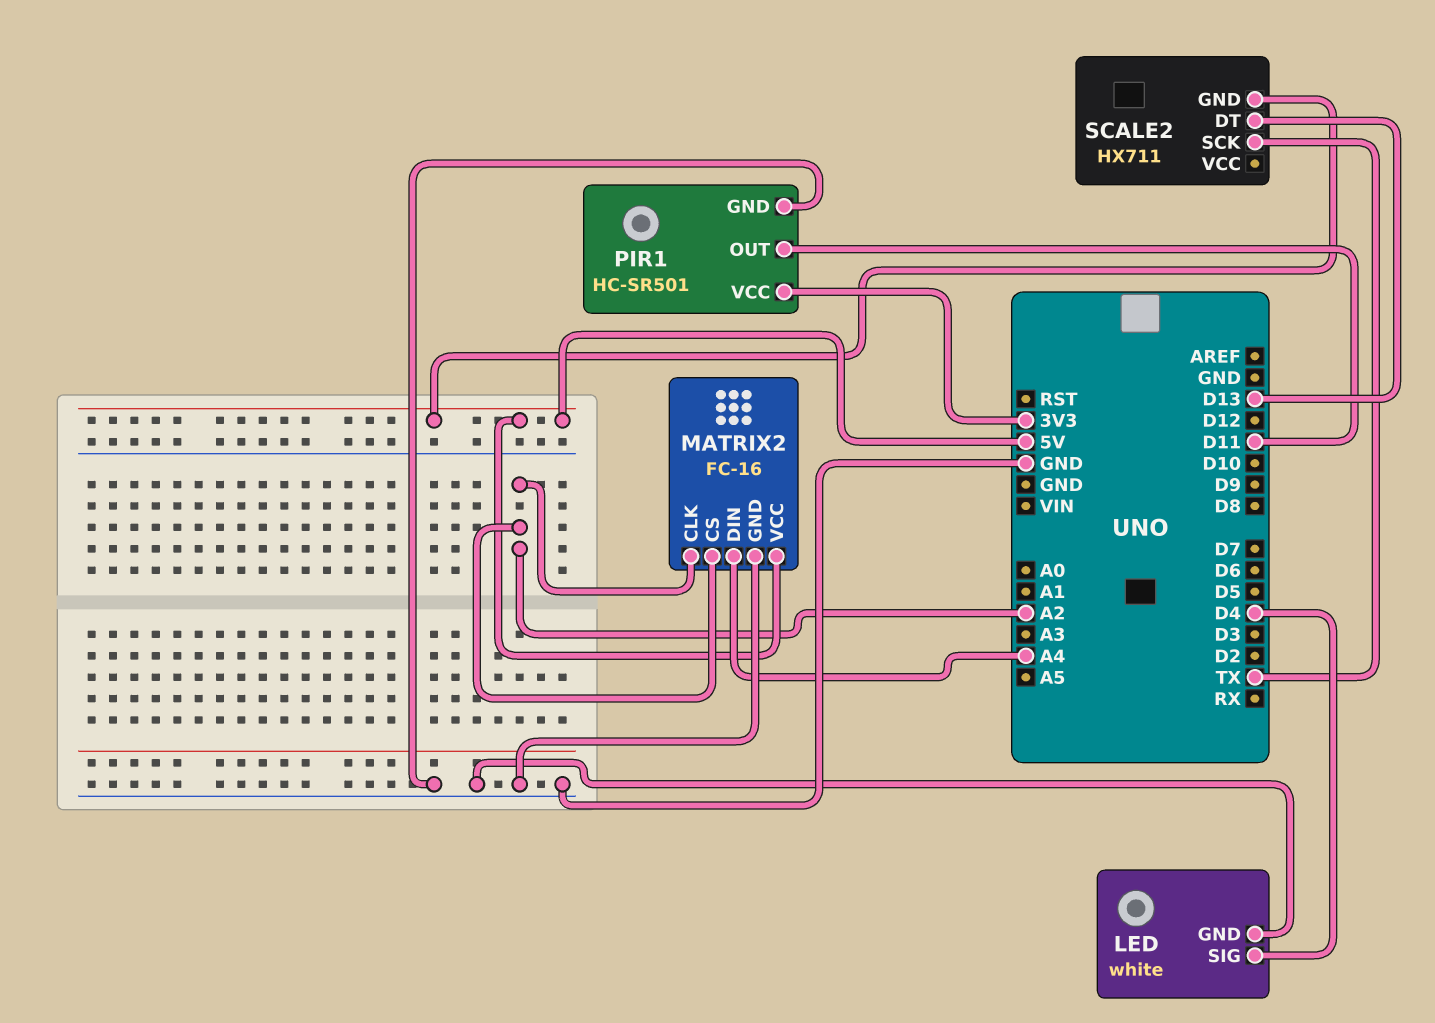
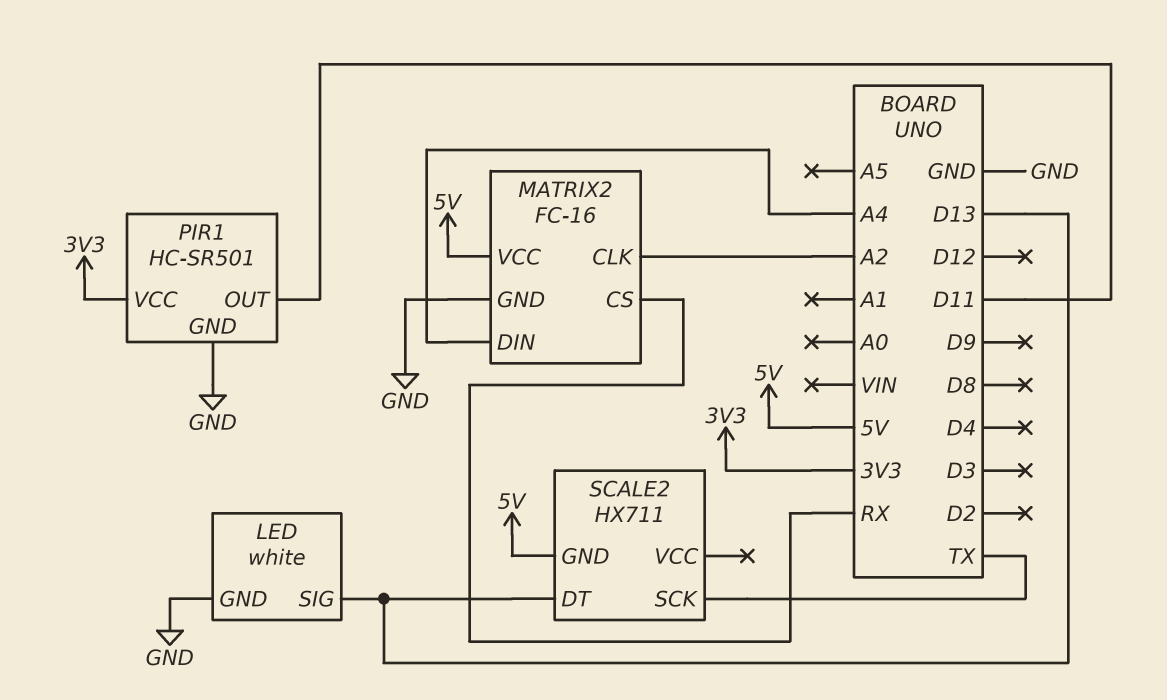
LED pin SIG: D4 -> D13
MATRIX2 pin CS: A2 -> RX

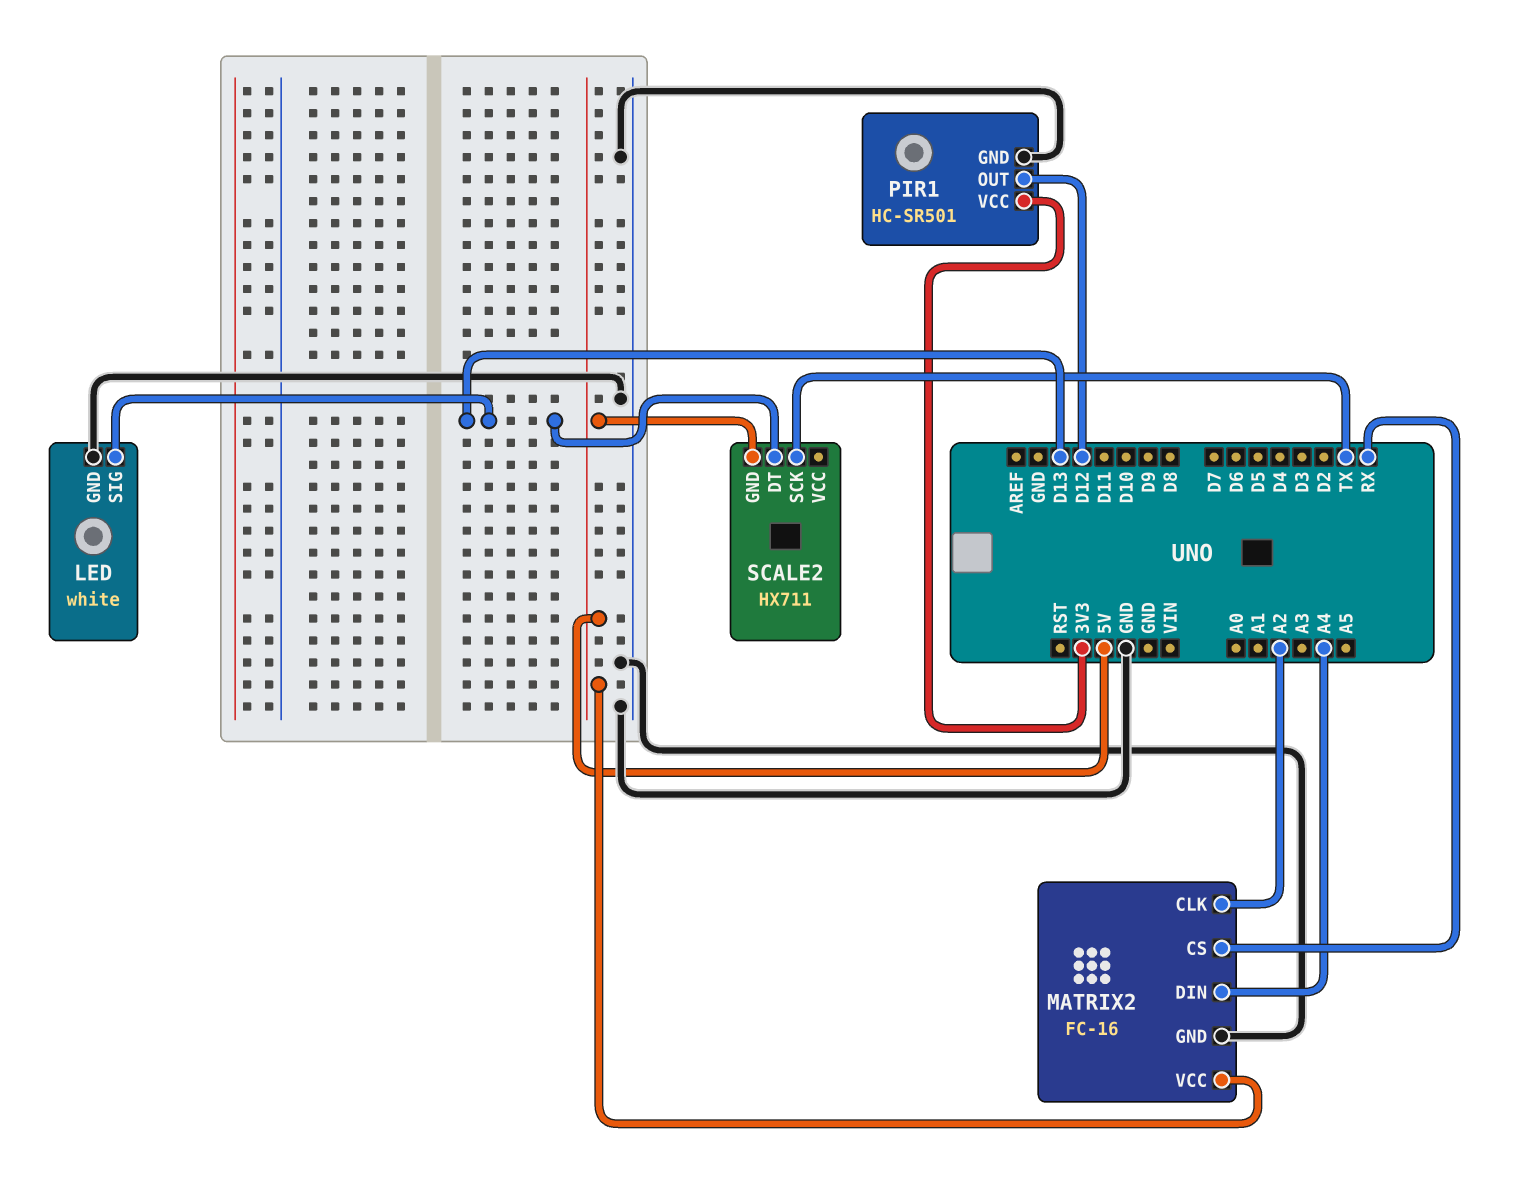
PIR1 pin OUT: D11 -> D12

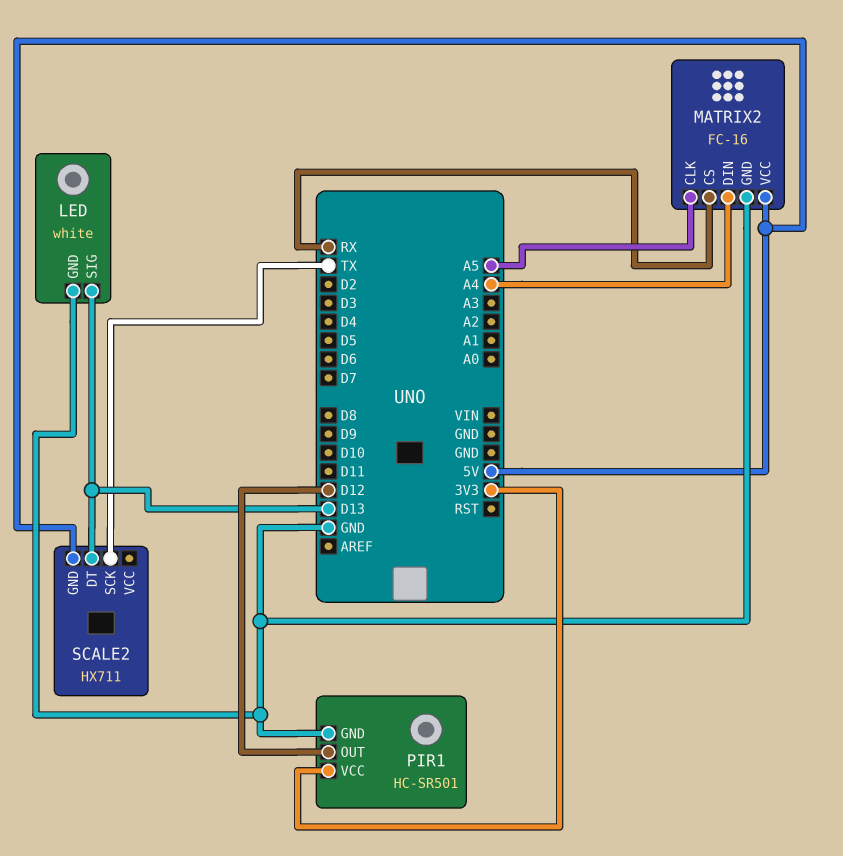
MATRIX2 pin CLK: A2 -> A5

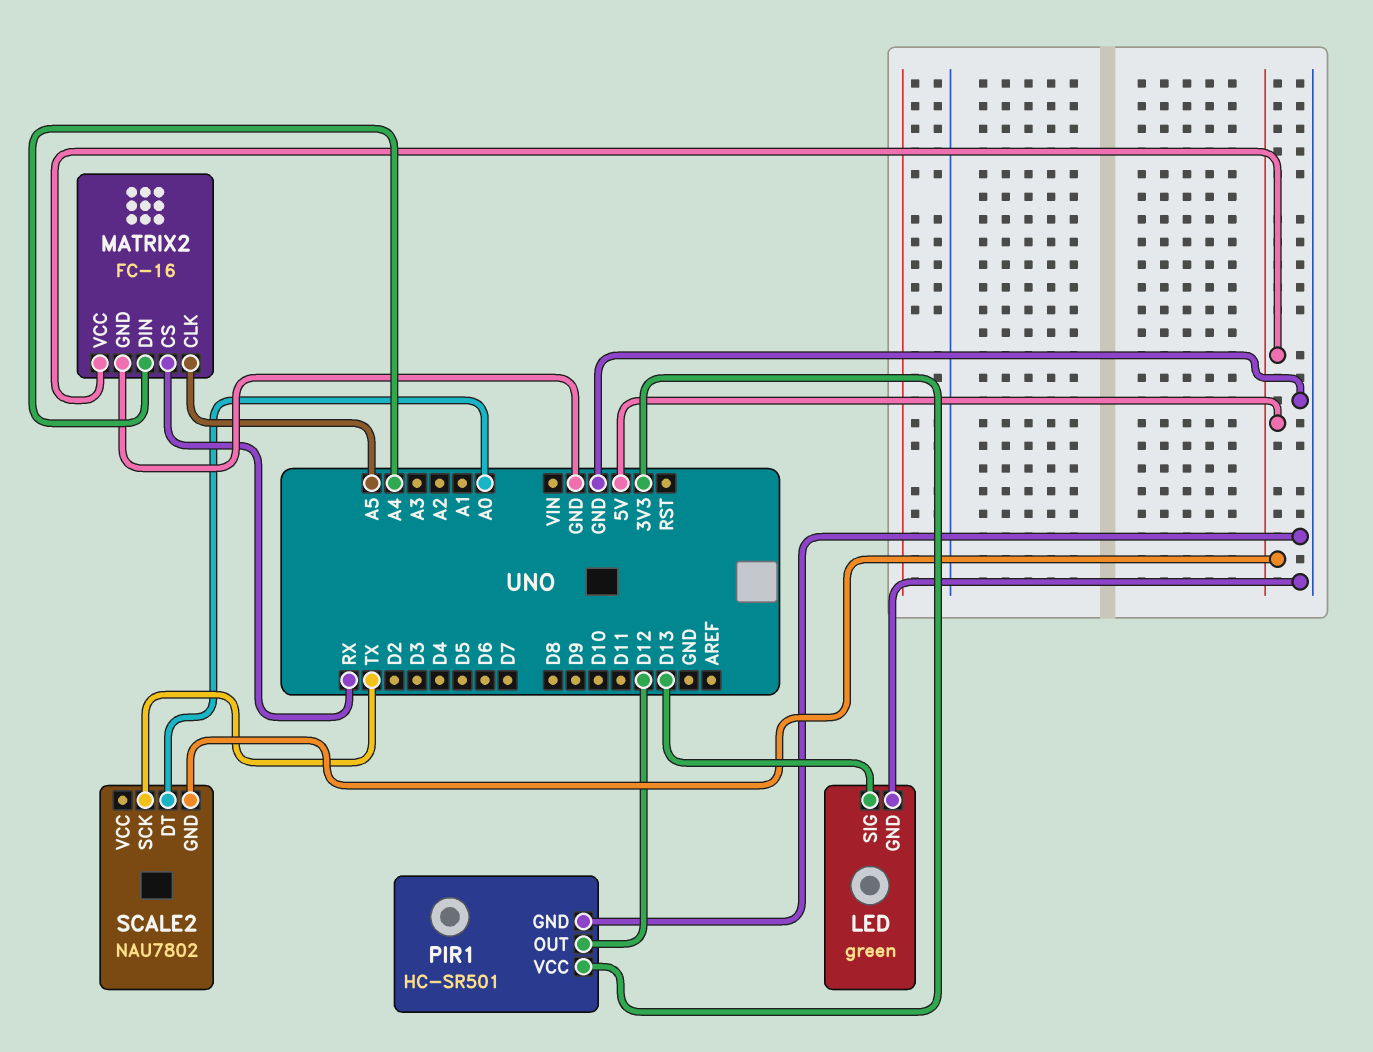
LED: white -> green
SCALE2: HX711 -> NAU7802
SCALE2 pin DT: D13 -> A0

